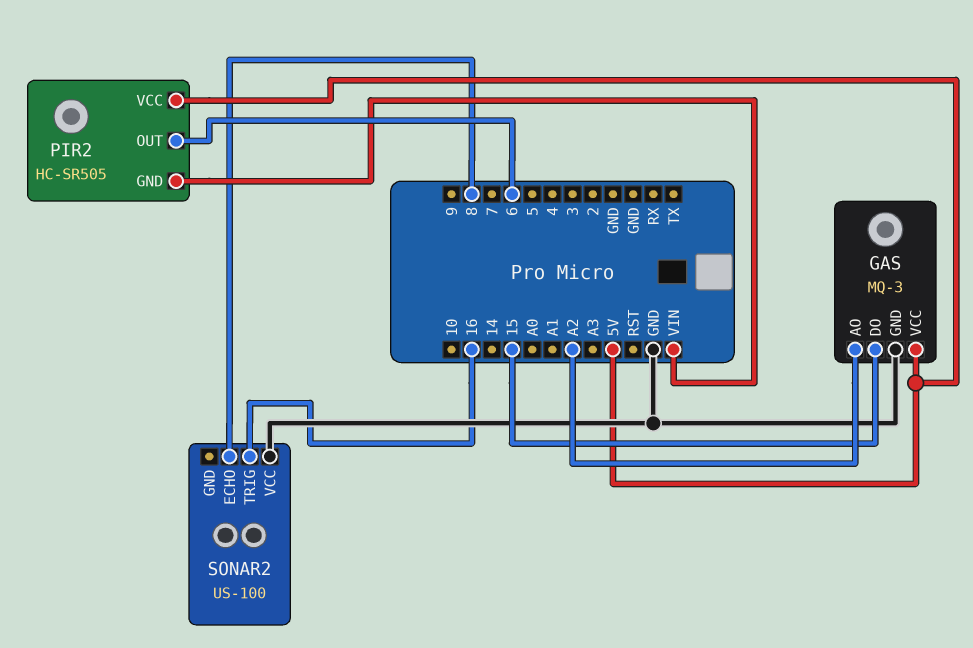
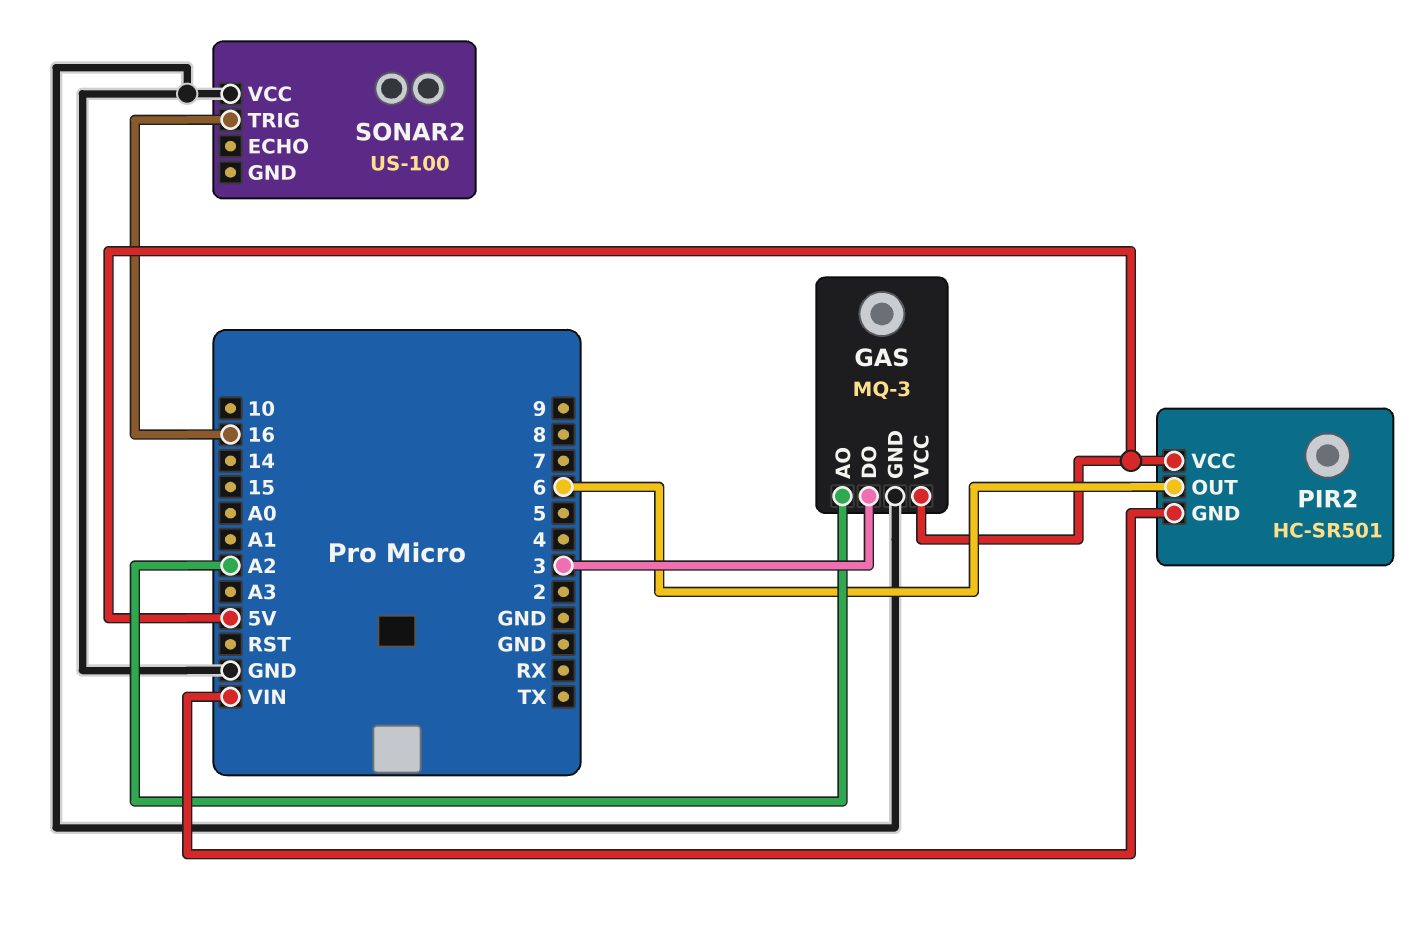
GAS pin DO: 15 -> 3
PIR2: HC-SR505 -> HC-SR501
SONAR2 pin ECHO: 8 -> none

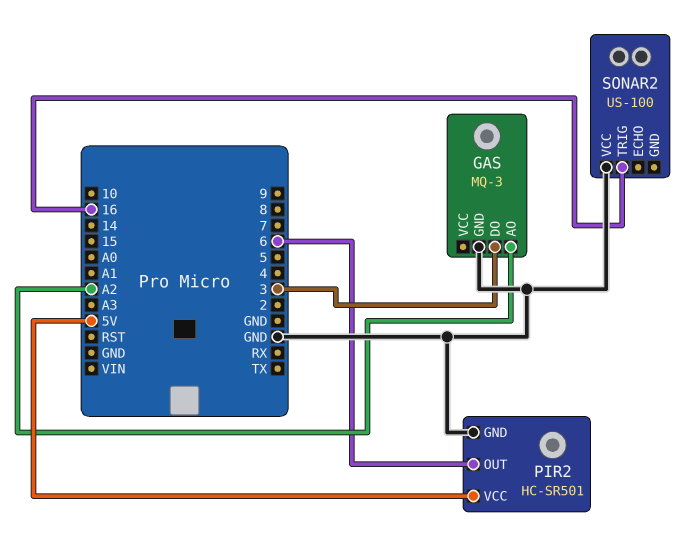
GAS pin VCC: 5V -> none
PIR2 pin GND: VIN -> GND

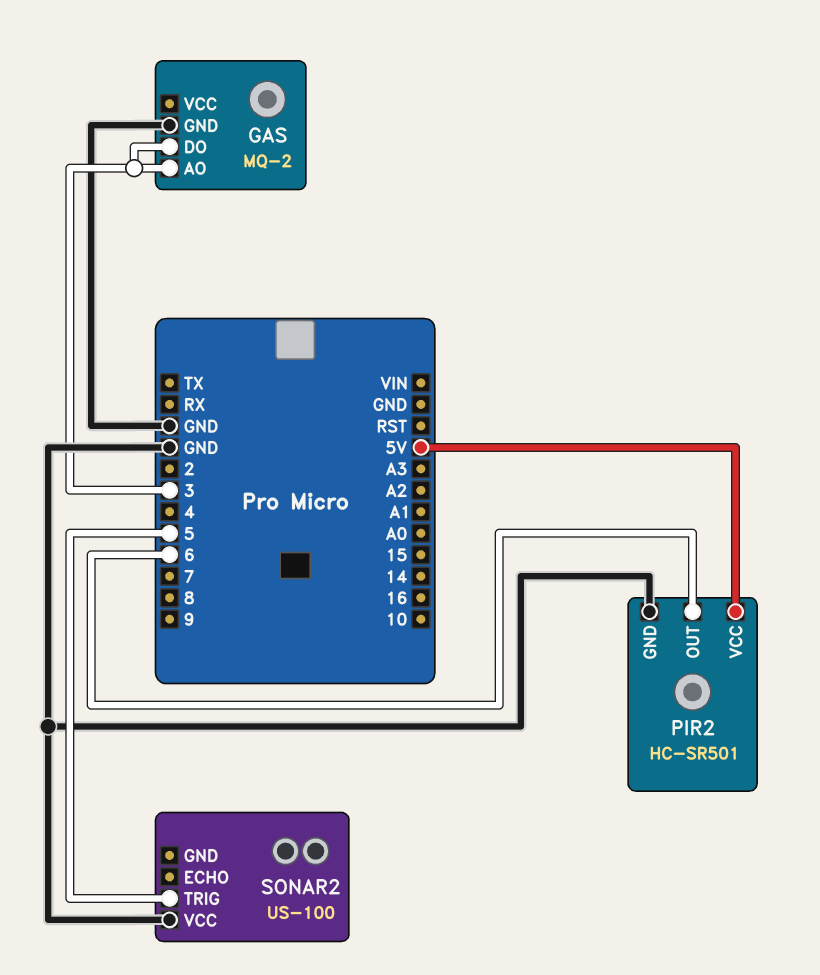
GAS: MQ-3 -> MQ-2
GAS pin AO: A2 -> 3
SONAR2 pin TRIG: 16 -> 5

